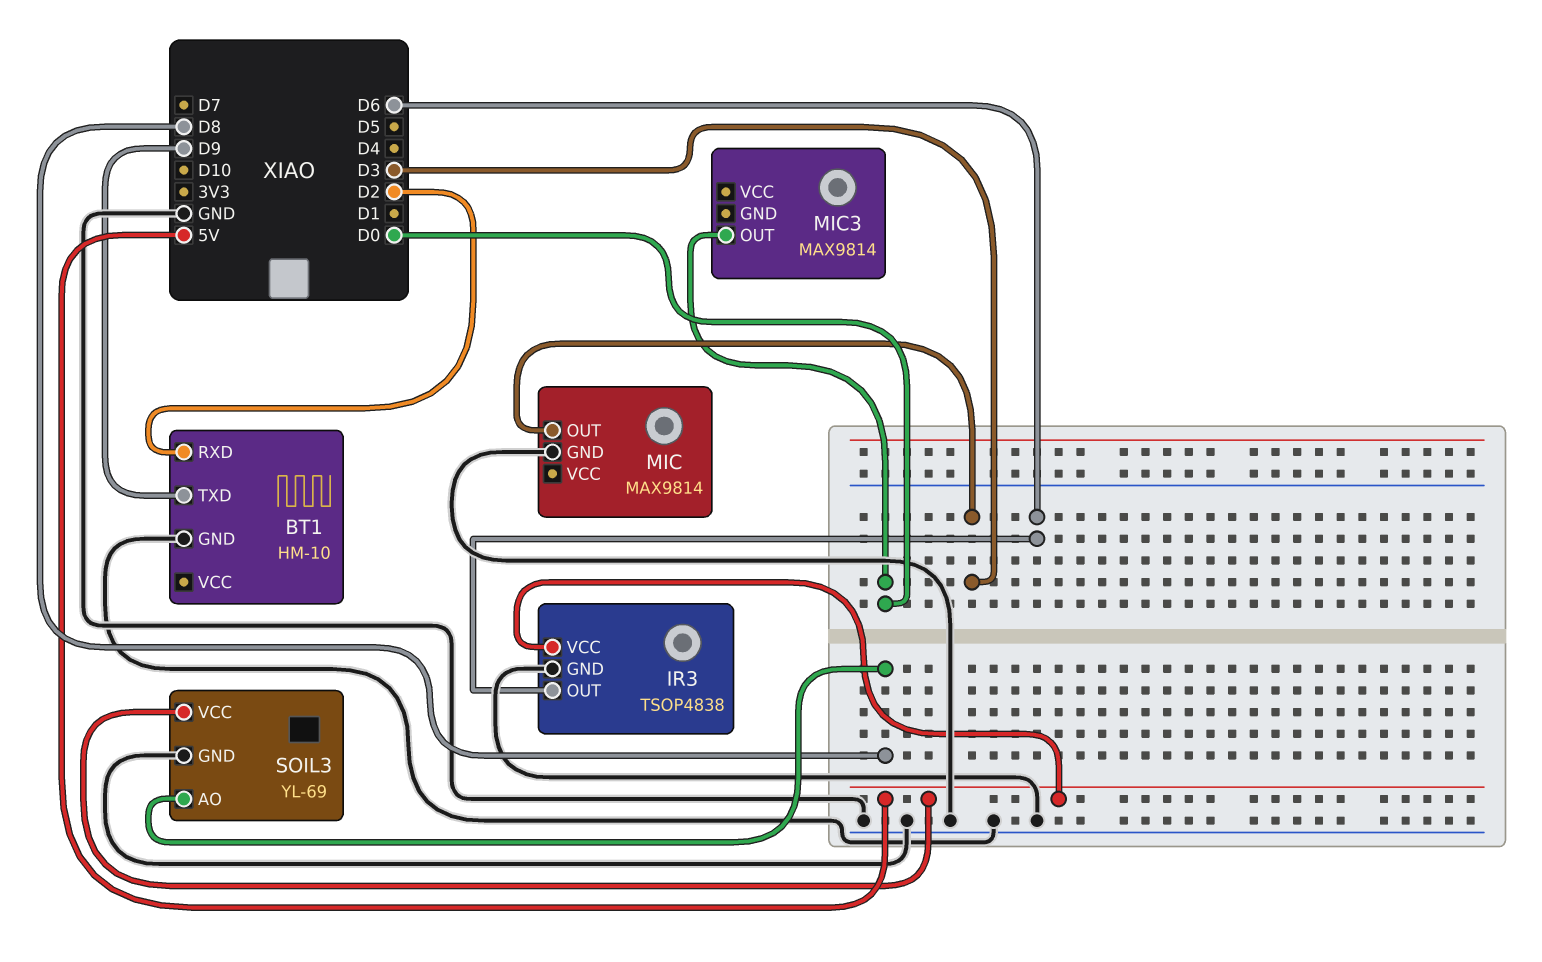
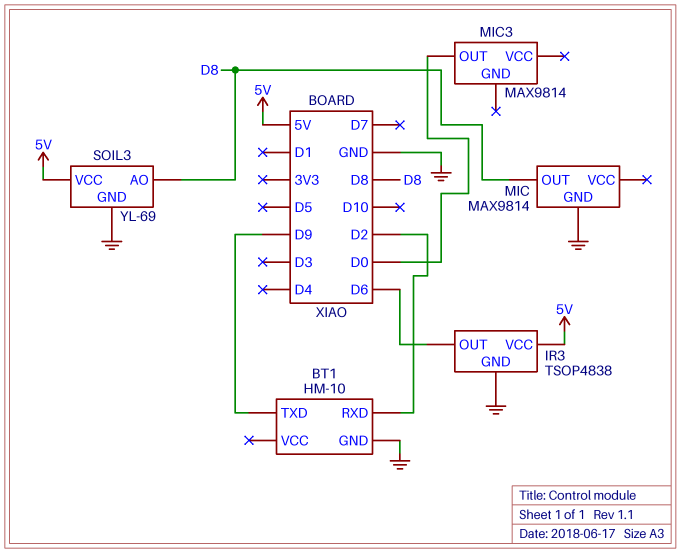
MIC pin OUT: D3 -> D8

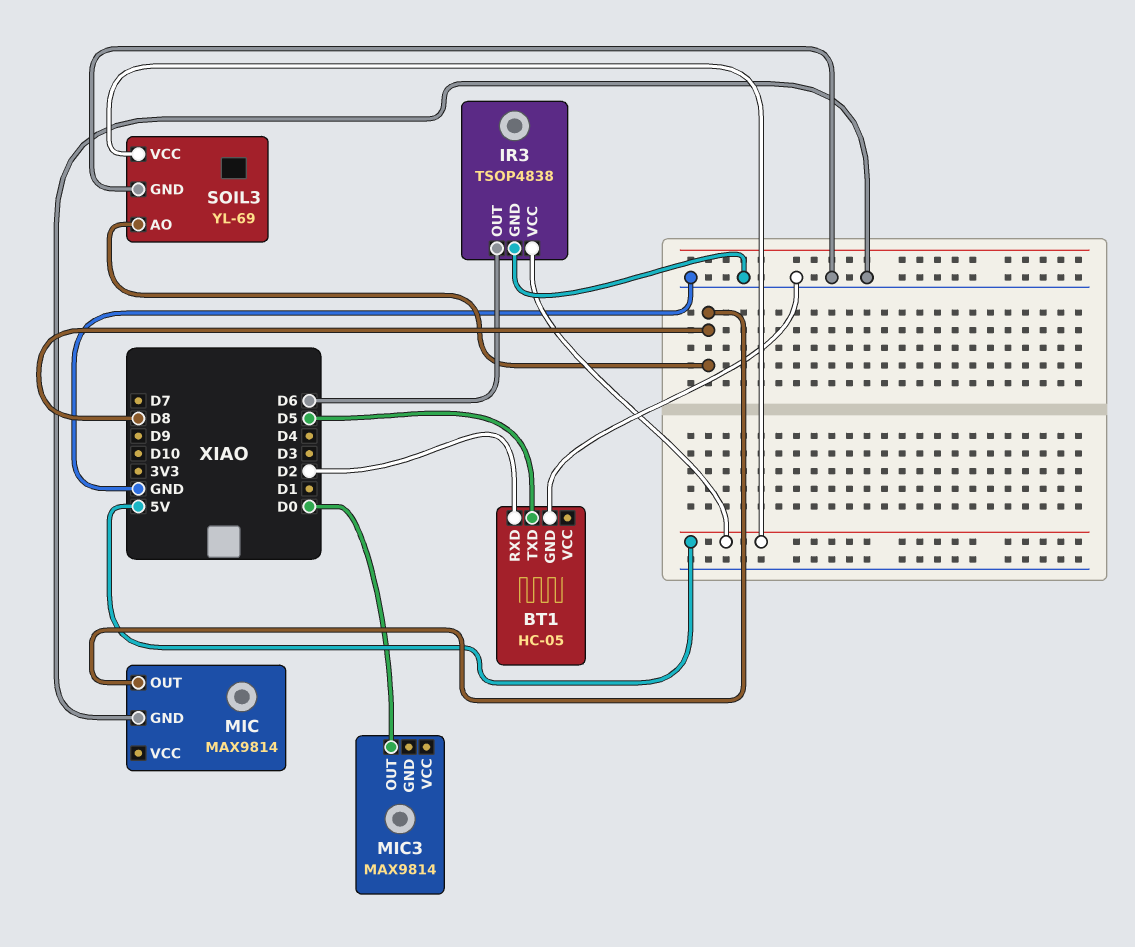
BT1: HM-10 -> HC-05
BT1 pin TXD: D9 -> D5

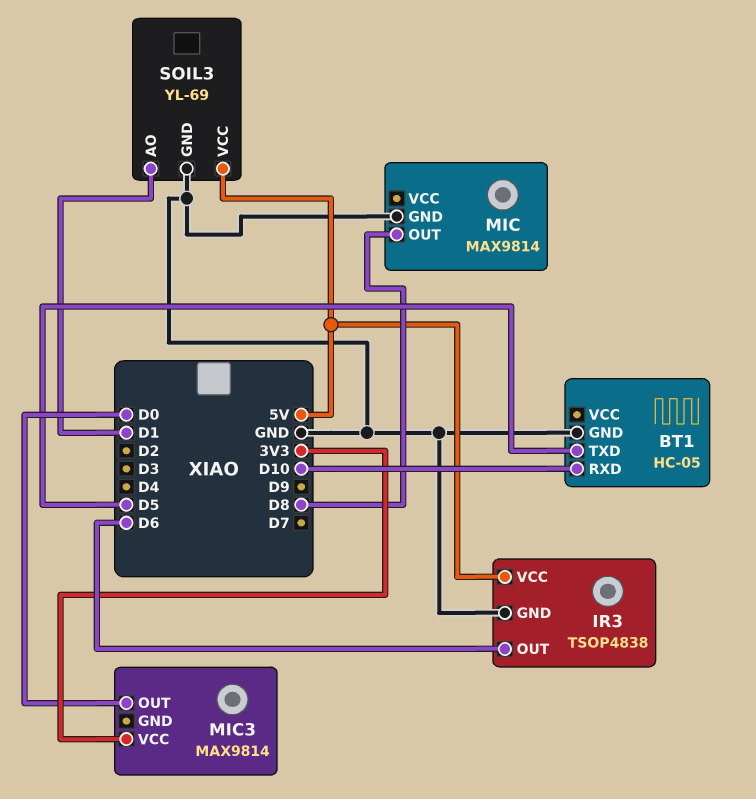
BT1 pin RXD: D2 -> D10
MIC3 pin VCC: none -> 3V3
SOIL3 pin AO: D8 -> D1

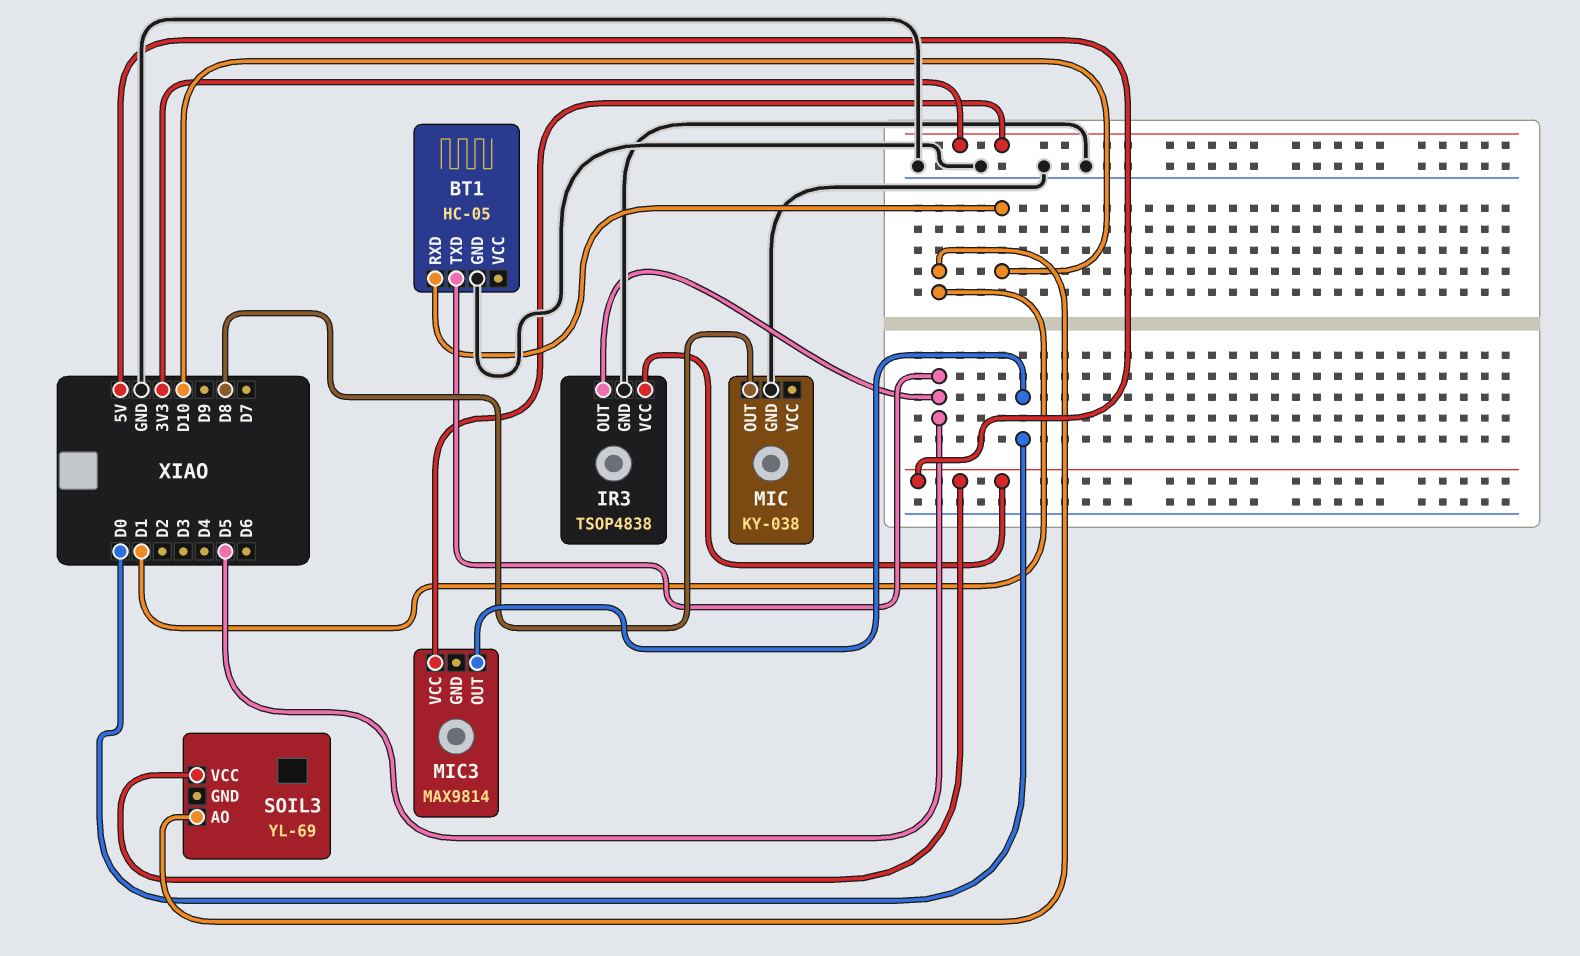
IR3 pin OUT: D6 -> D5
MIC: MAX9814 -> KY-038
SOIL3 pin GND: GND -> none

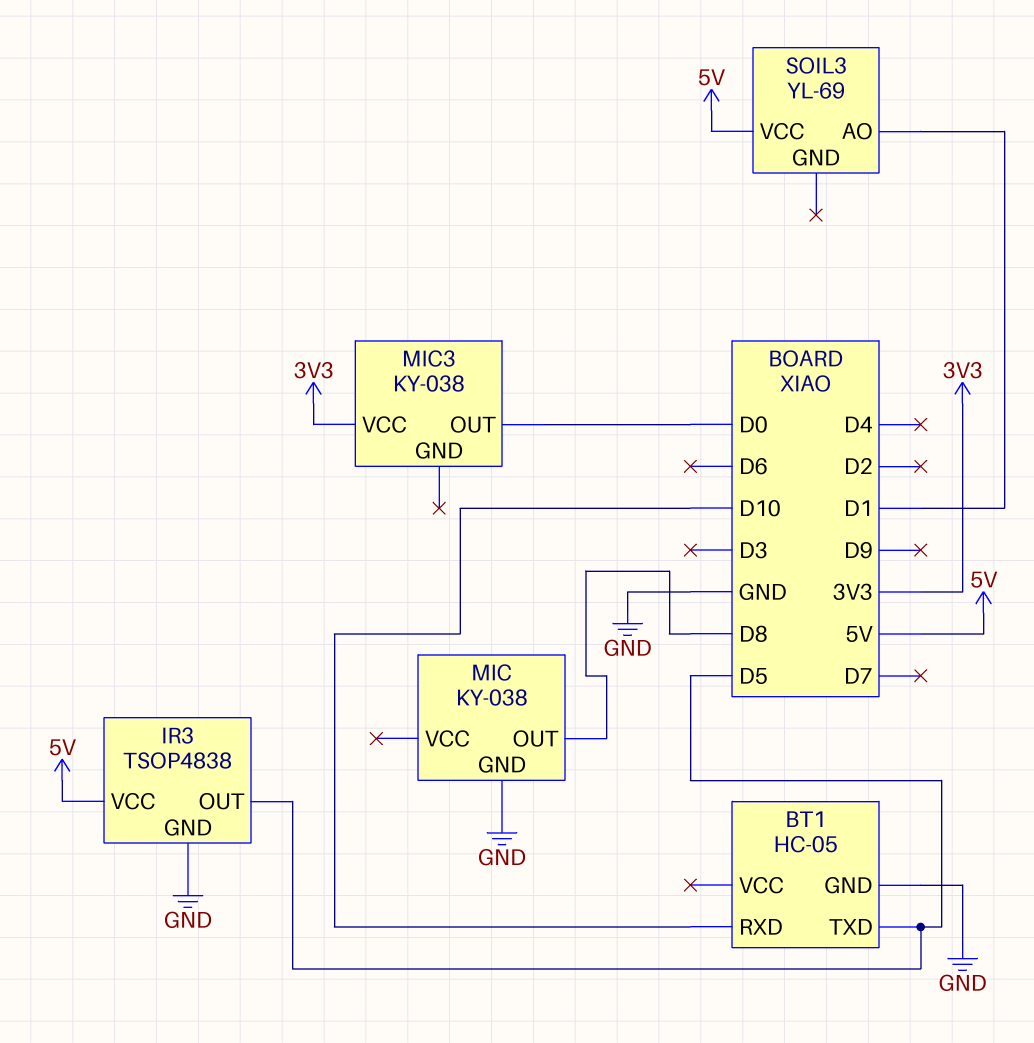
MIC3: MAX9814 -> KY-038

